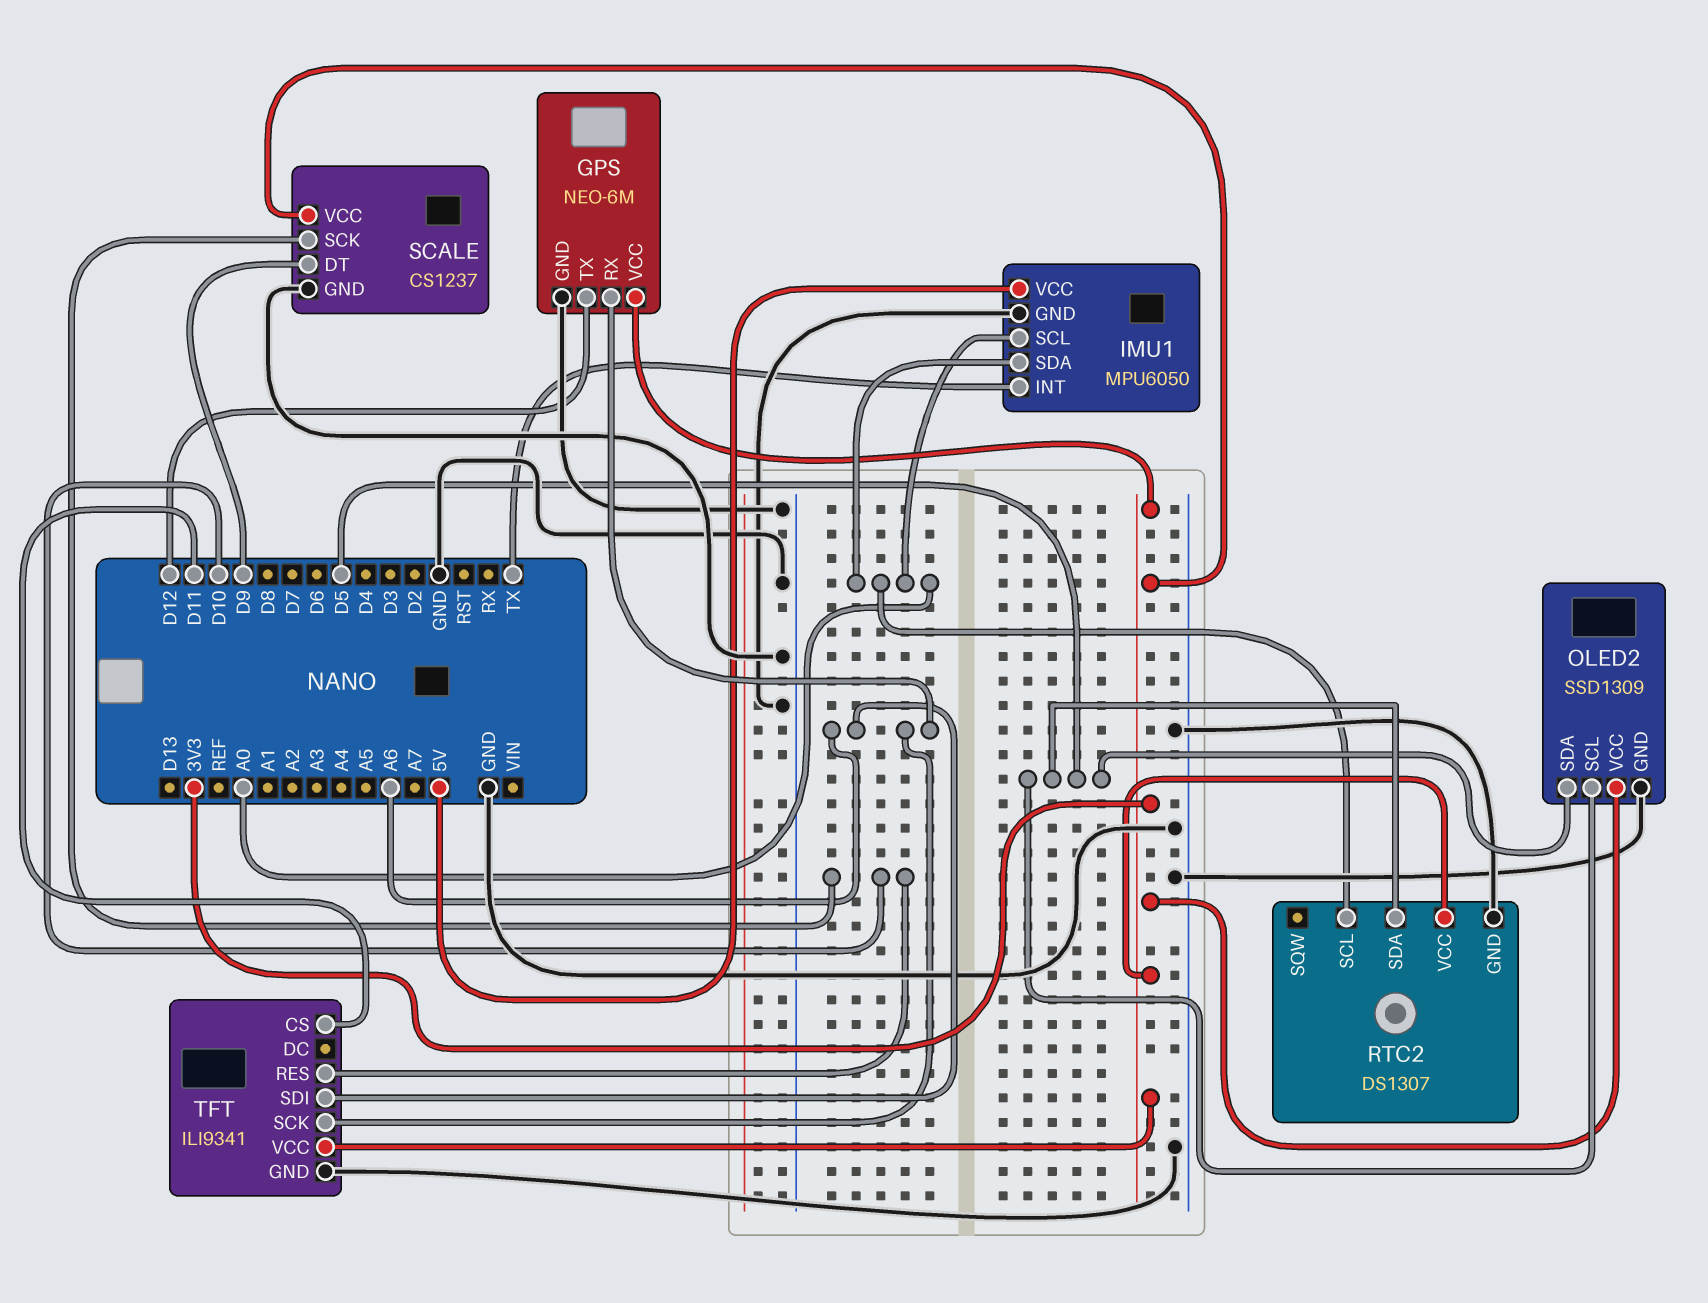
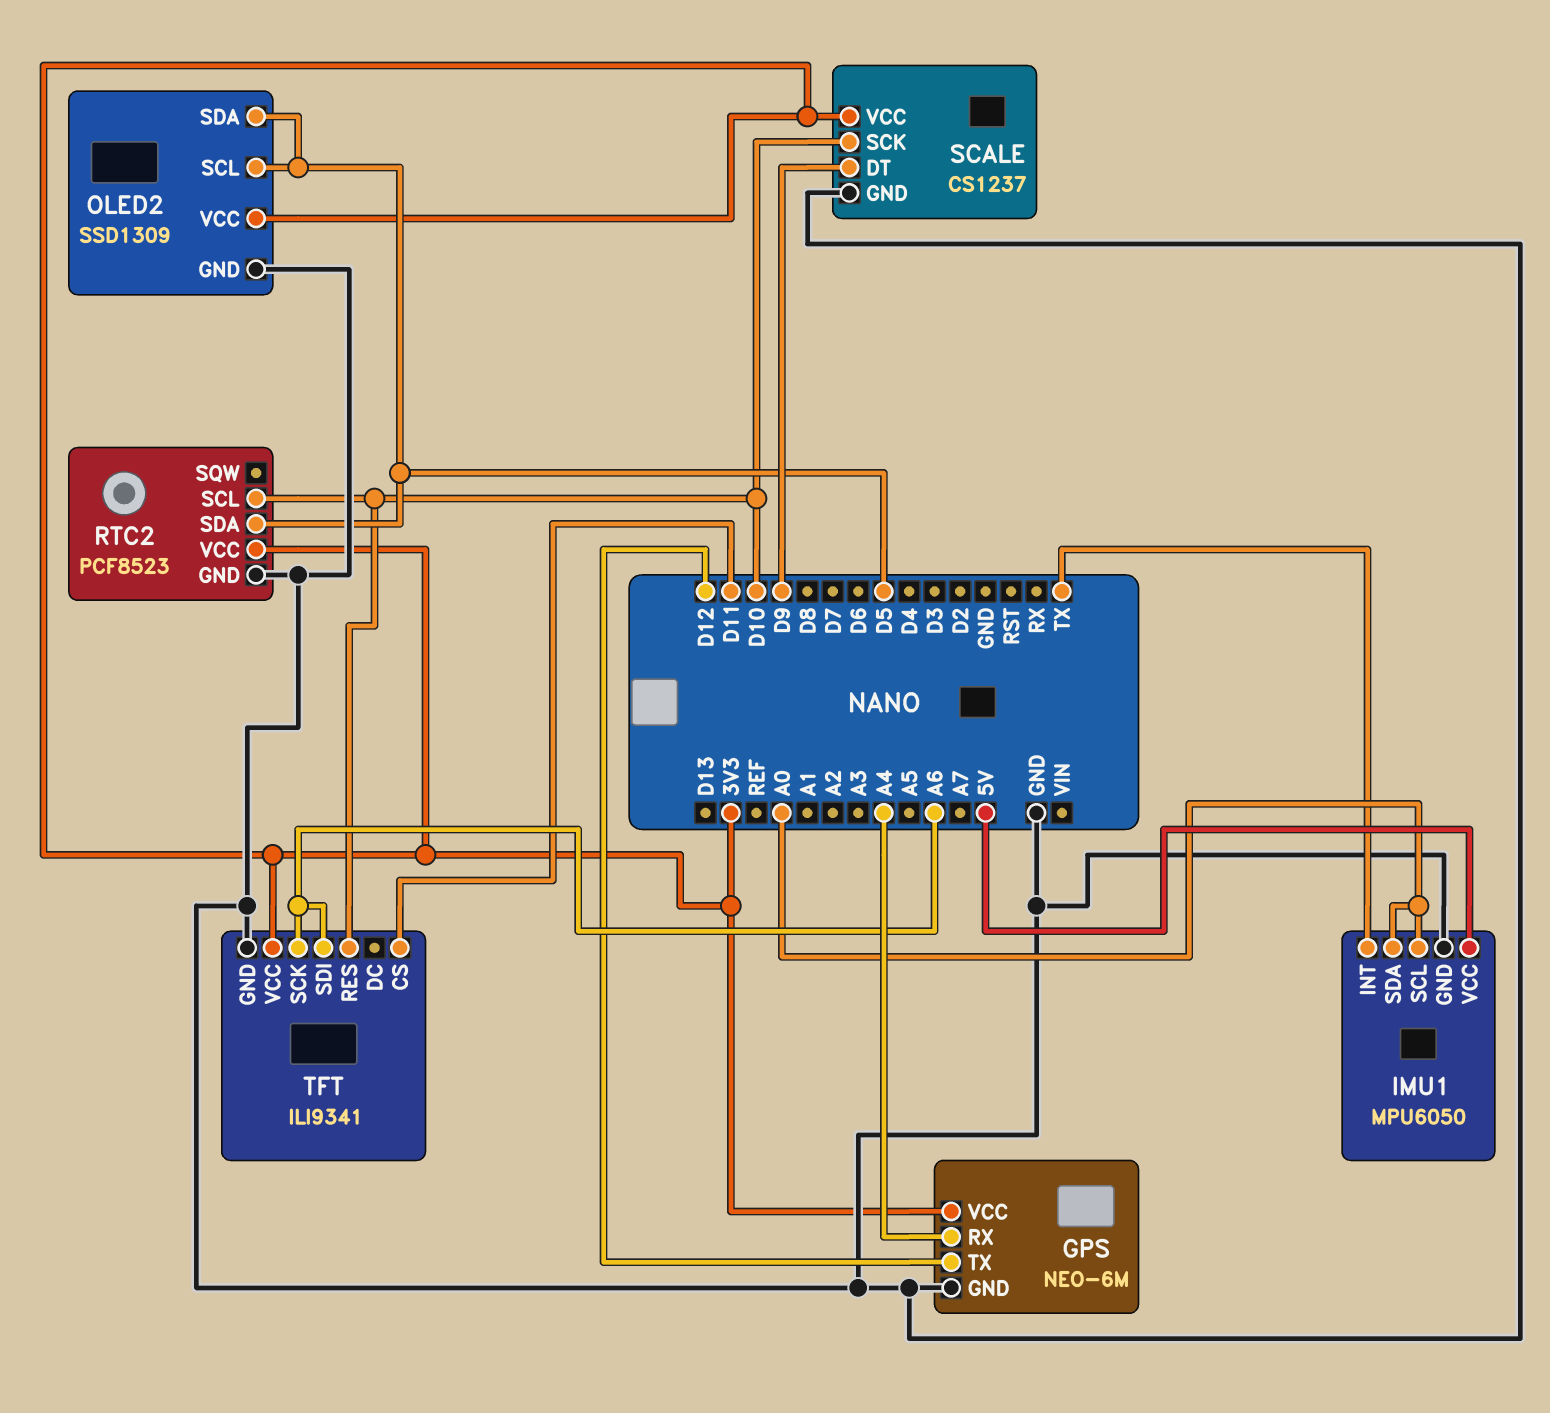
GPS pin RX: A6 -> A4
RTC2: DS1307 -> PCF8523
RTC2 pin SCL: A0 -> D10

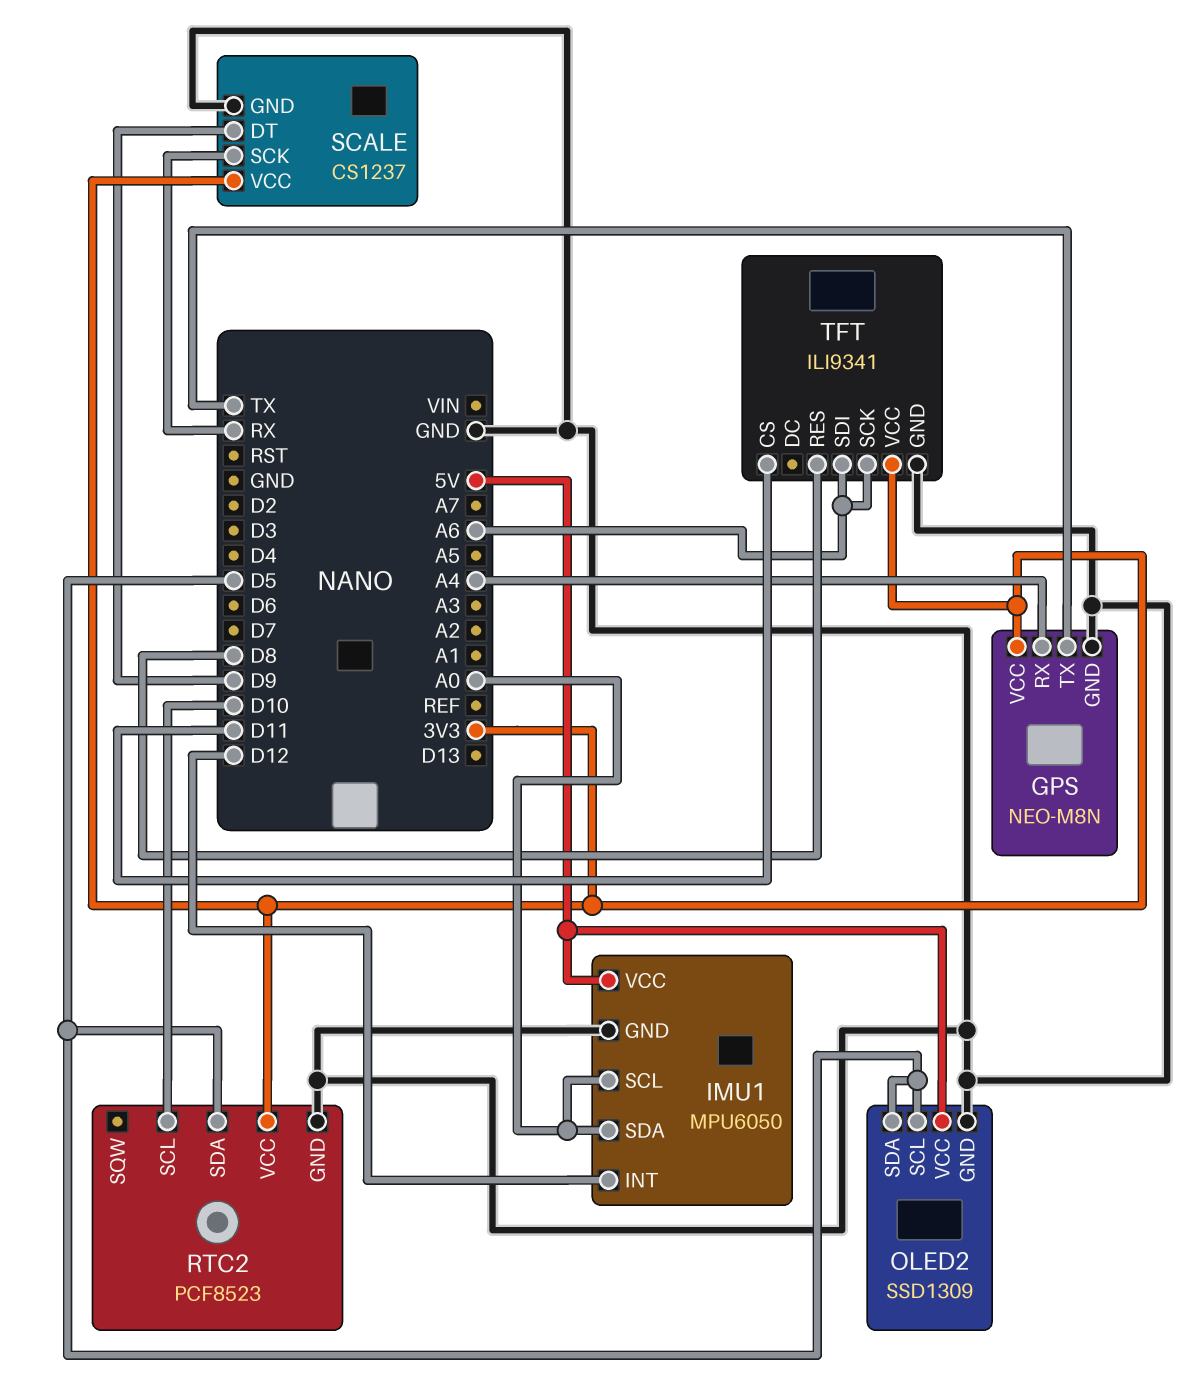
GPS: NEO-6M -> NEO-M8N
GPS pin TX: D12 -> TX
IMU1 pin INT: TX -> D12
OLED2 pin VCC: 3V3 -> 5V
SCALE pin SCK: D10 -> RX
TFT pin RES: D10 -> D8

